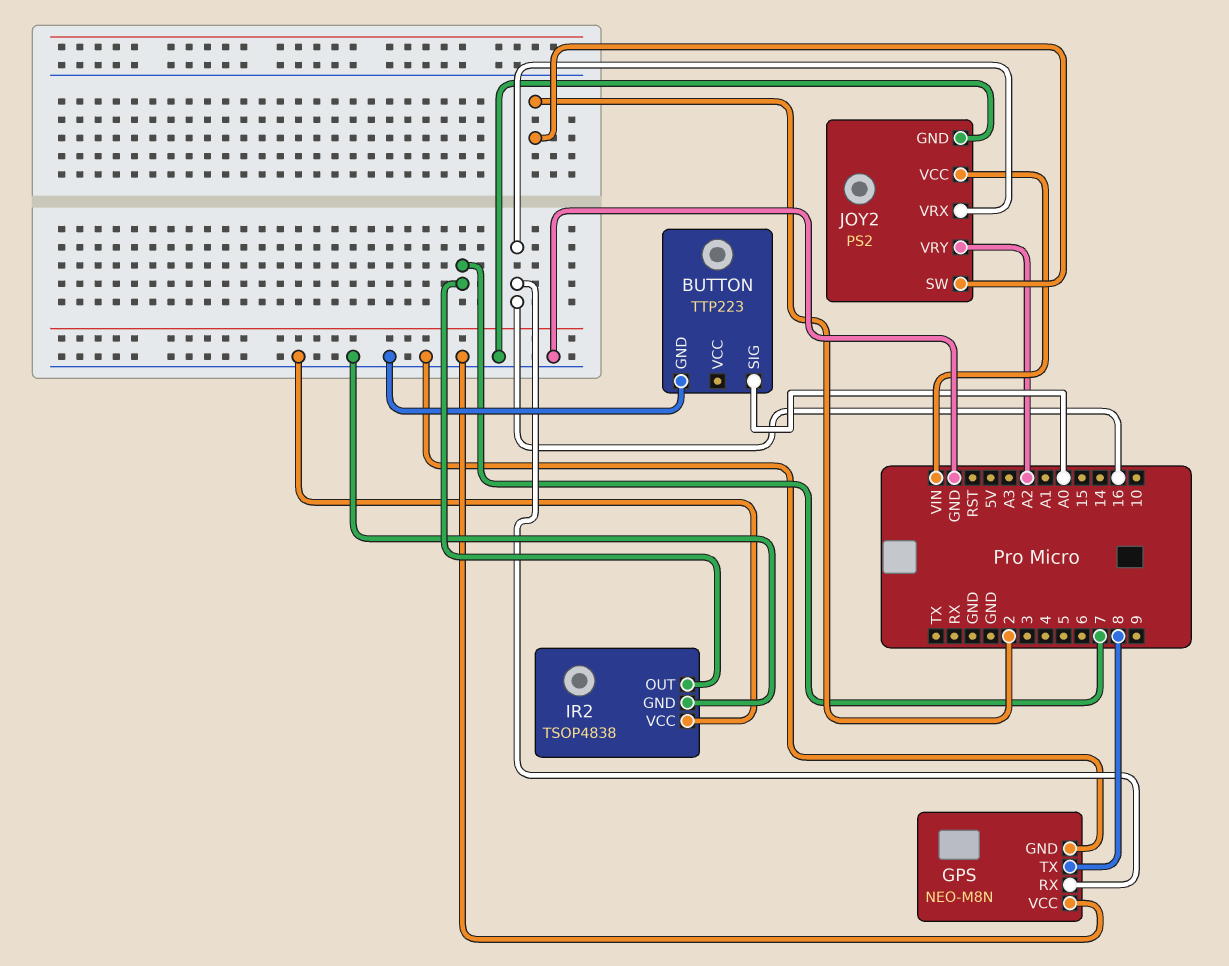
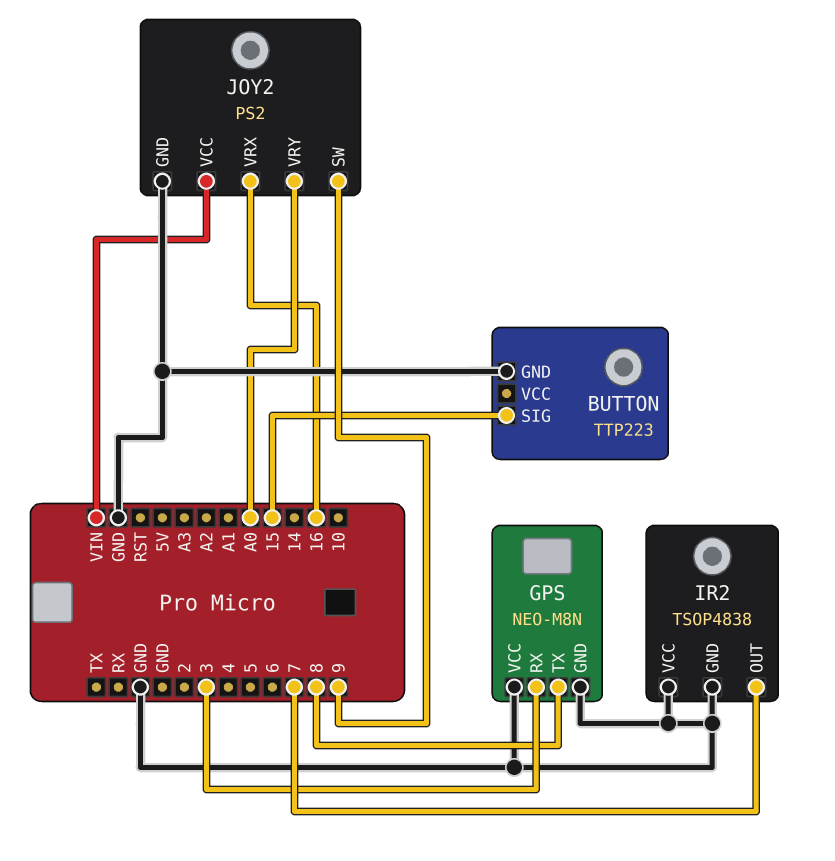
BUTTON pin SIG: A0 -> 15
GPS pin RX: 16 -> 3
JOY2 pin SW: 2 -> 9
JOY2 pin VRY: A2 -> A0

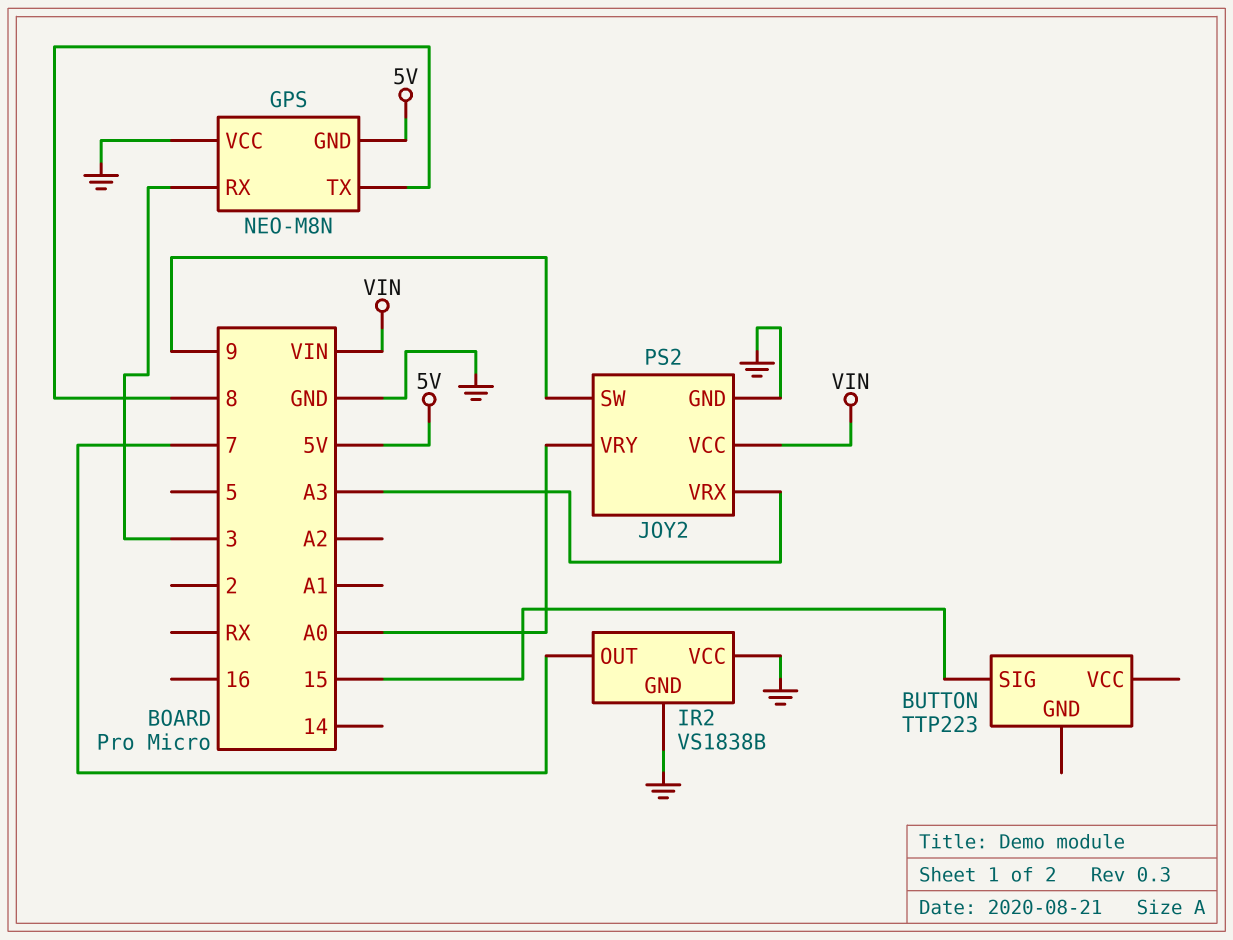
BUTTON pin GND: GND -> none
GPS pin GND: GND -> 5V
IR2: TSOP4838 -> VS1838B
JOY2 pin VRX: 16 -> A3

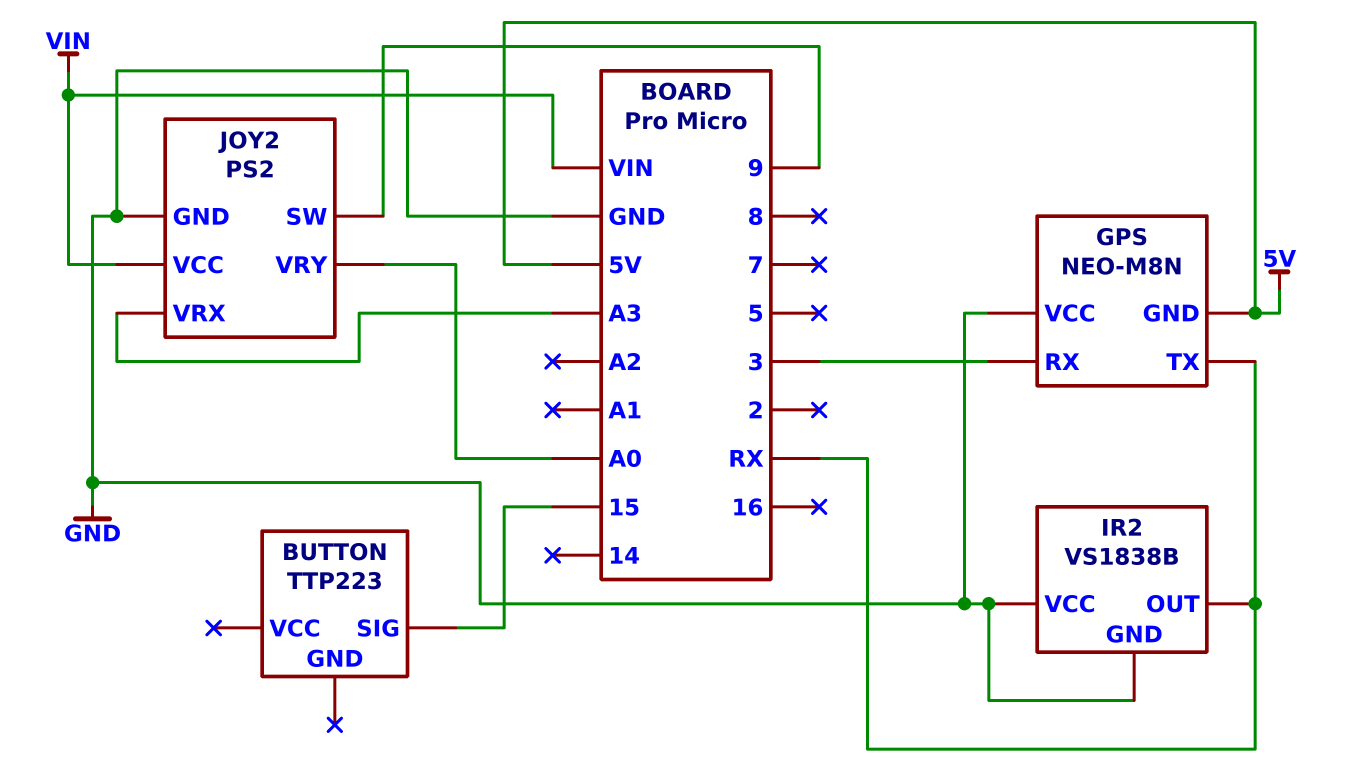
GPS pin TX: 8 -> RX
IR2 pin OUT: 7 -> RX

